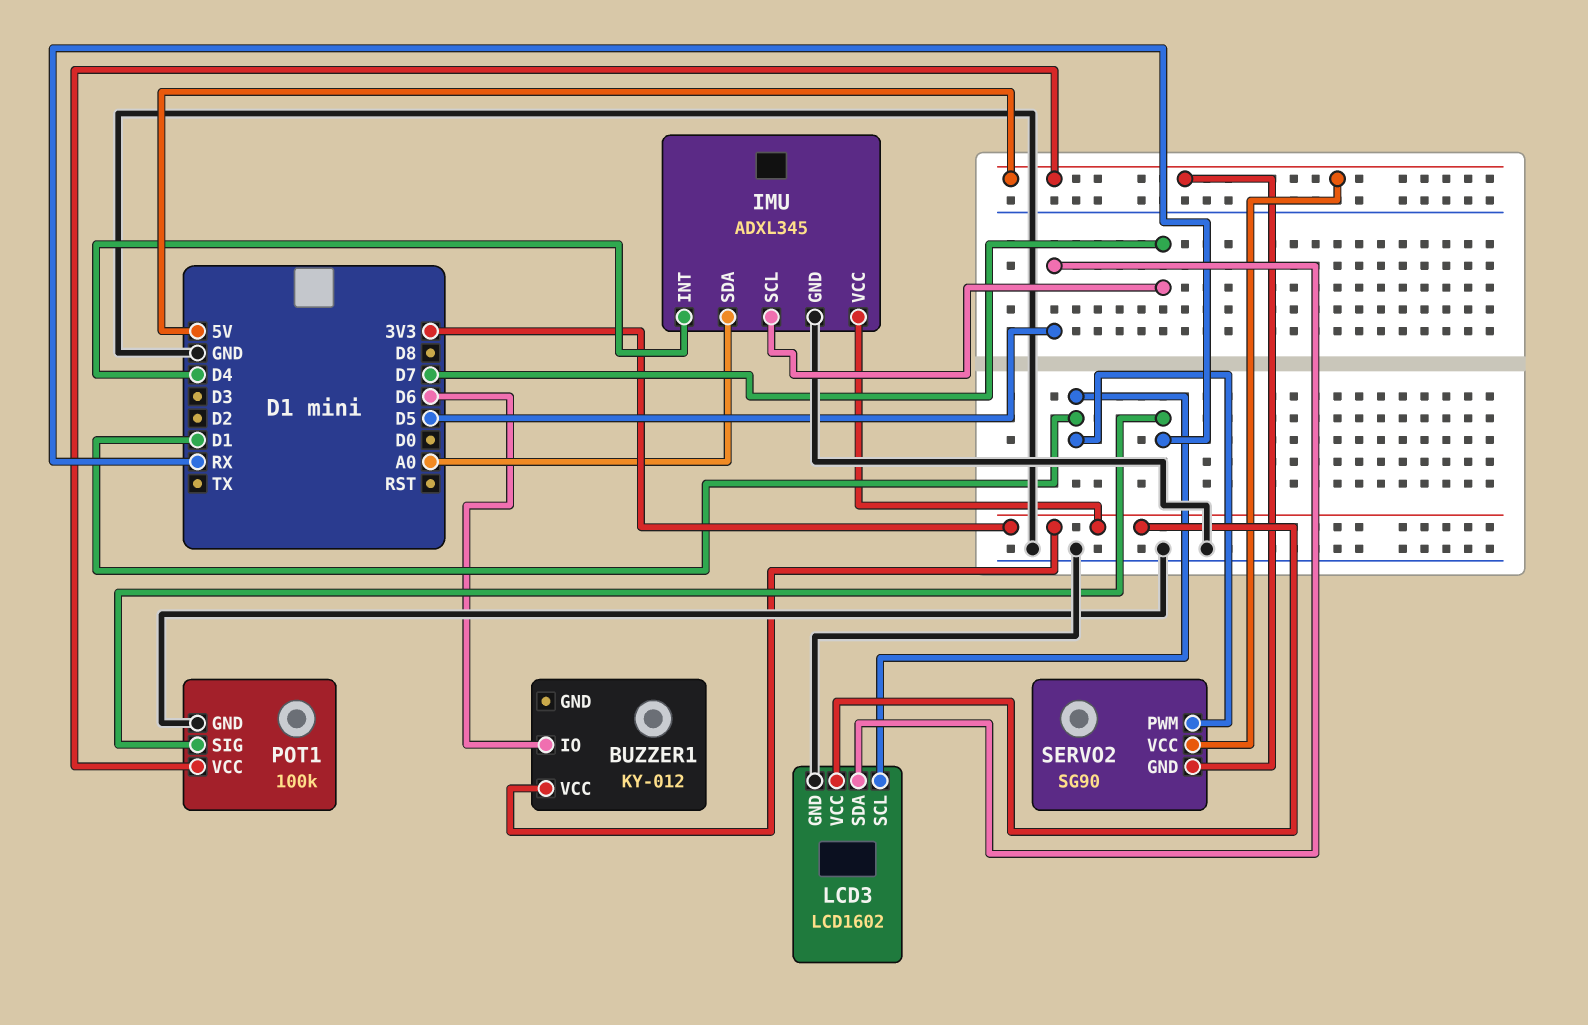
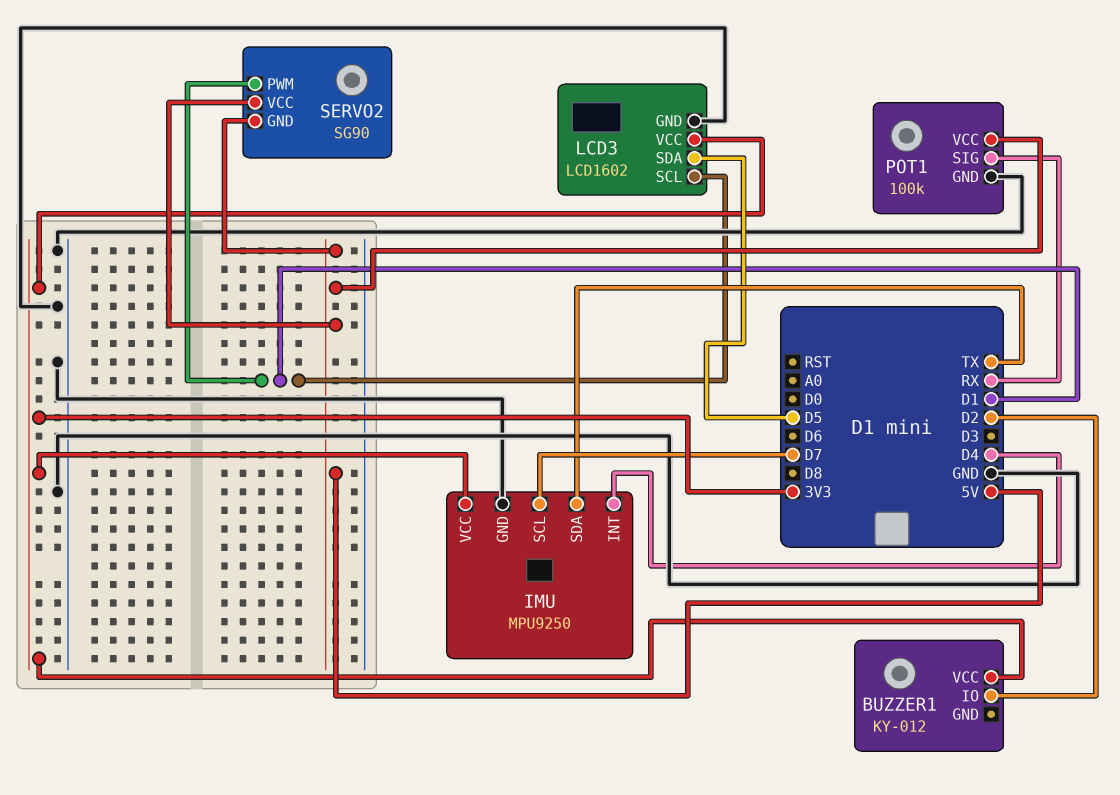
BUZZER1 pin IO: D6 -> D2
IMU: ADXL345 -> MPU9250
IMU pin SDA: A0 -> TX

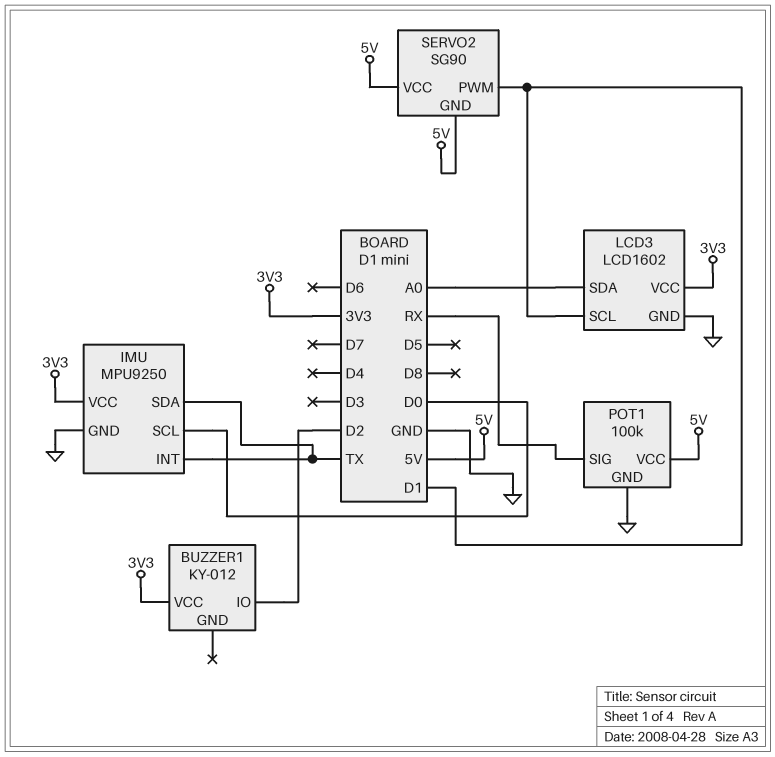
IMU pin INT: D4 -> TX
IMU pin SCL: D7 -> D0
LCD3 pin SDA: D5 -> A0

